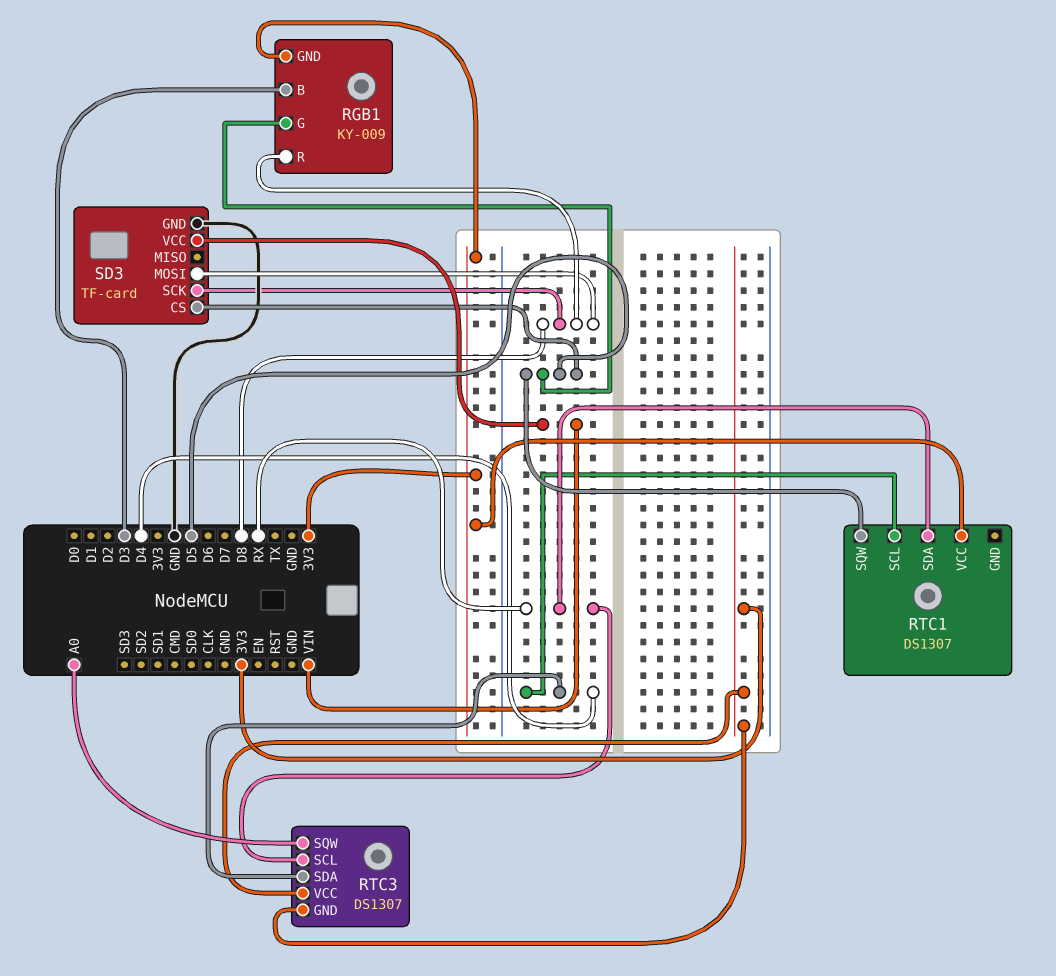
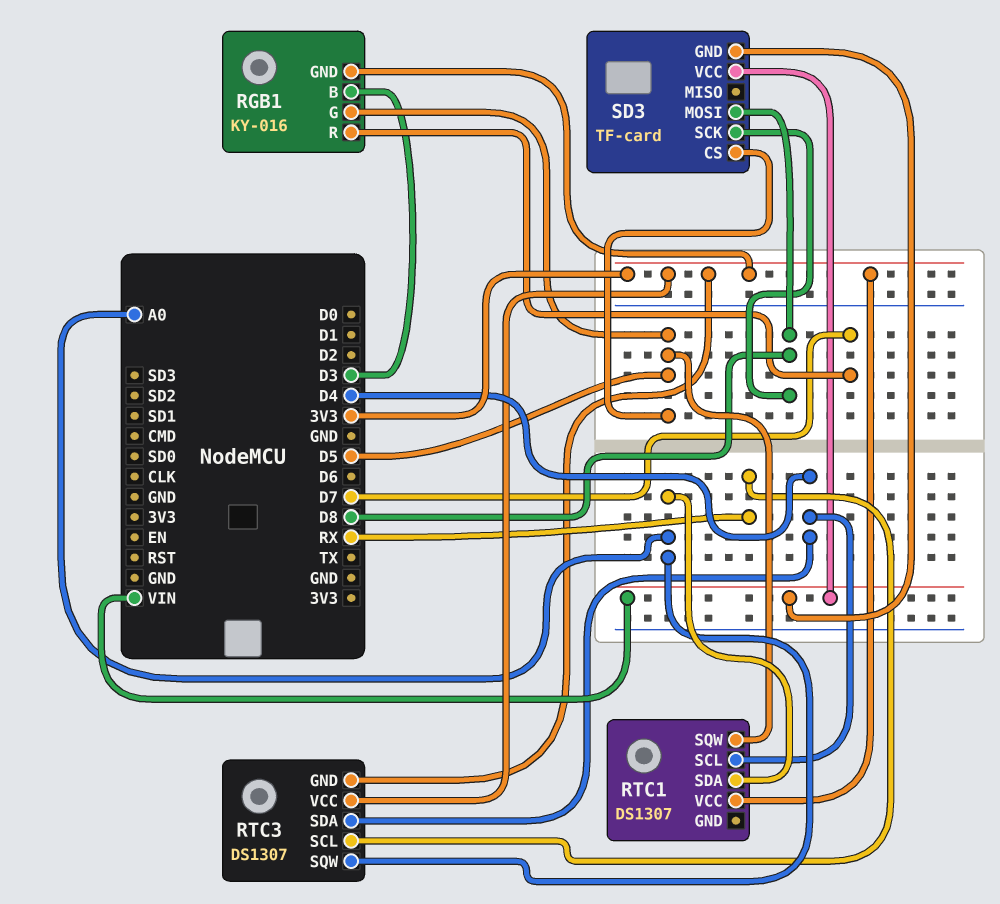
RGB1: KY-009 -> KY-016
RGB1 pin R: D8 -> D7
RTC1 pin SDA: RX -> A0
SD3 pin GND: GND -> VIN

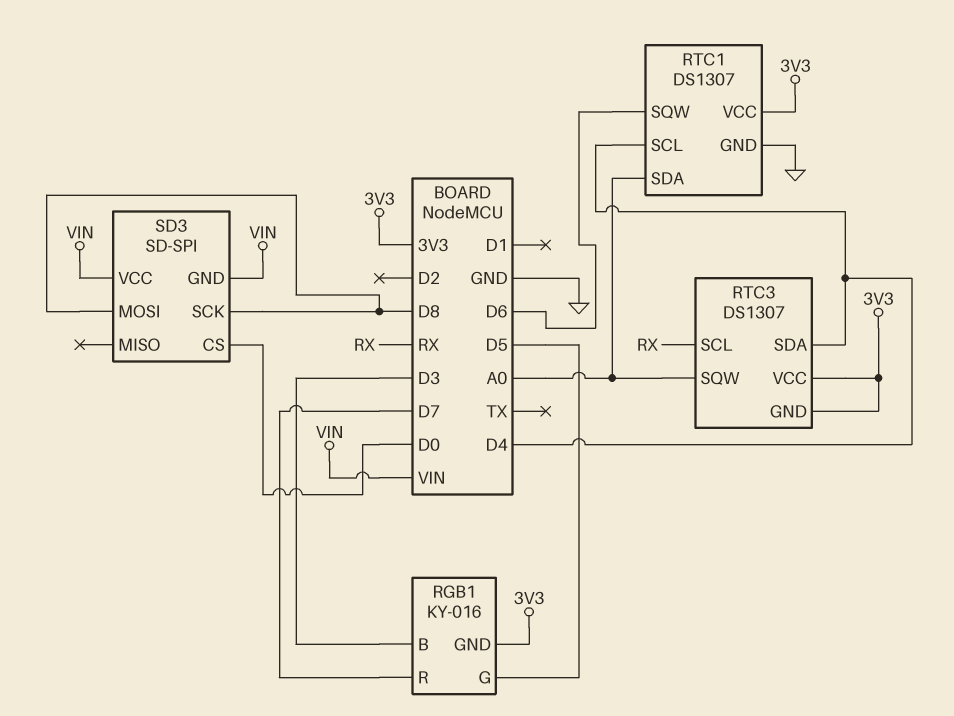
RTC1 pin GND: none -> GND
RTC1 pin SQW: D5 -> D6
SD3: TF-card -> SD-SPI
SD3 pin CS: D5 -> D0

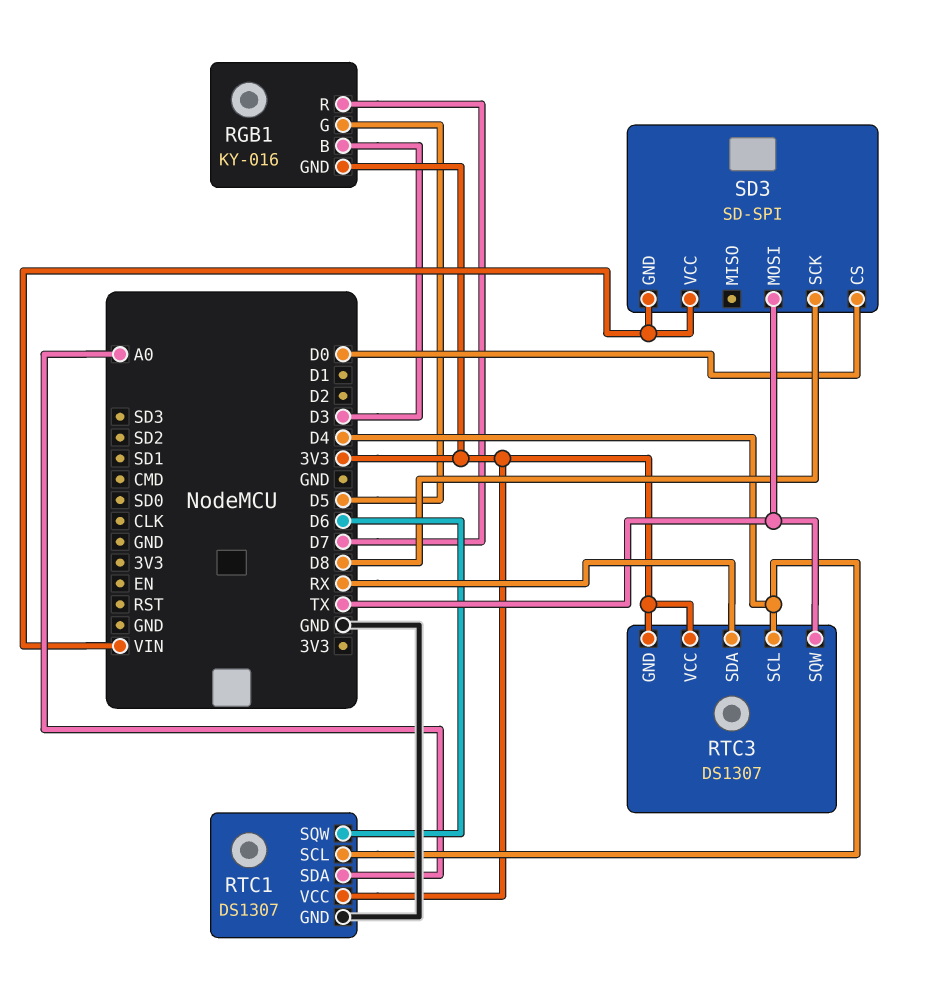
RTC3 pin SCL: RX -> D4
RTC3 pin SDA: D4 -> RX
RTC3 pin SQW: A0 -> TX
SD3 pin MOSI: D8 -> TX

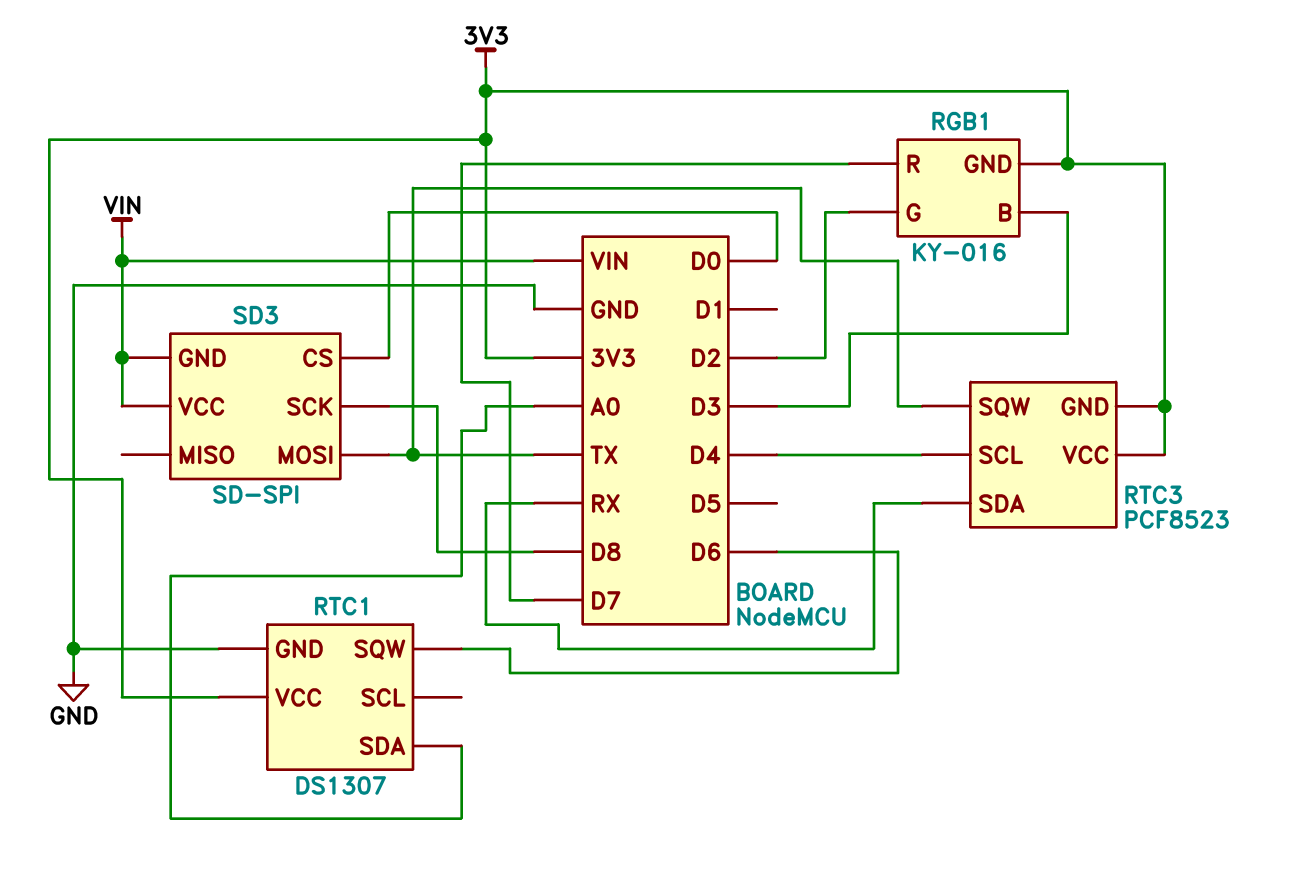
RGB1 pin G: D5 -> D2
RTC1 pin SCL: D4 -> none
RTC3: DS1307 -> PCF8523

